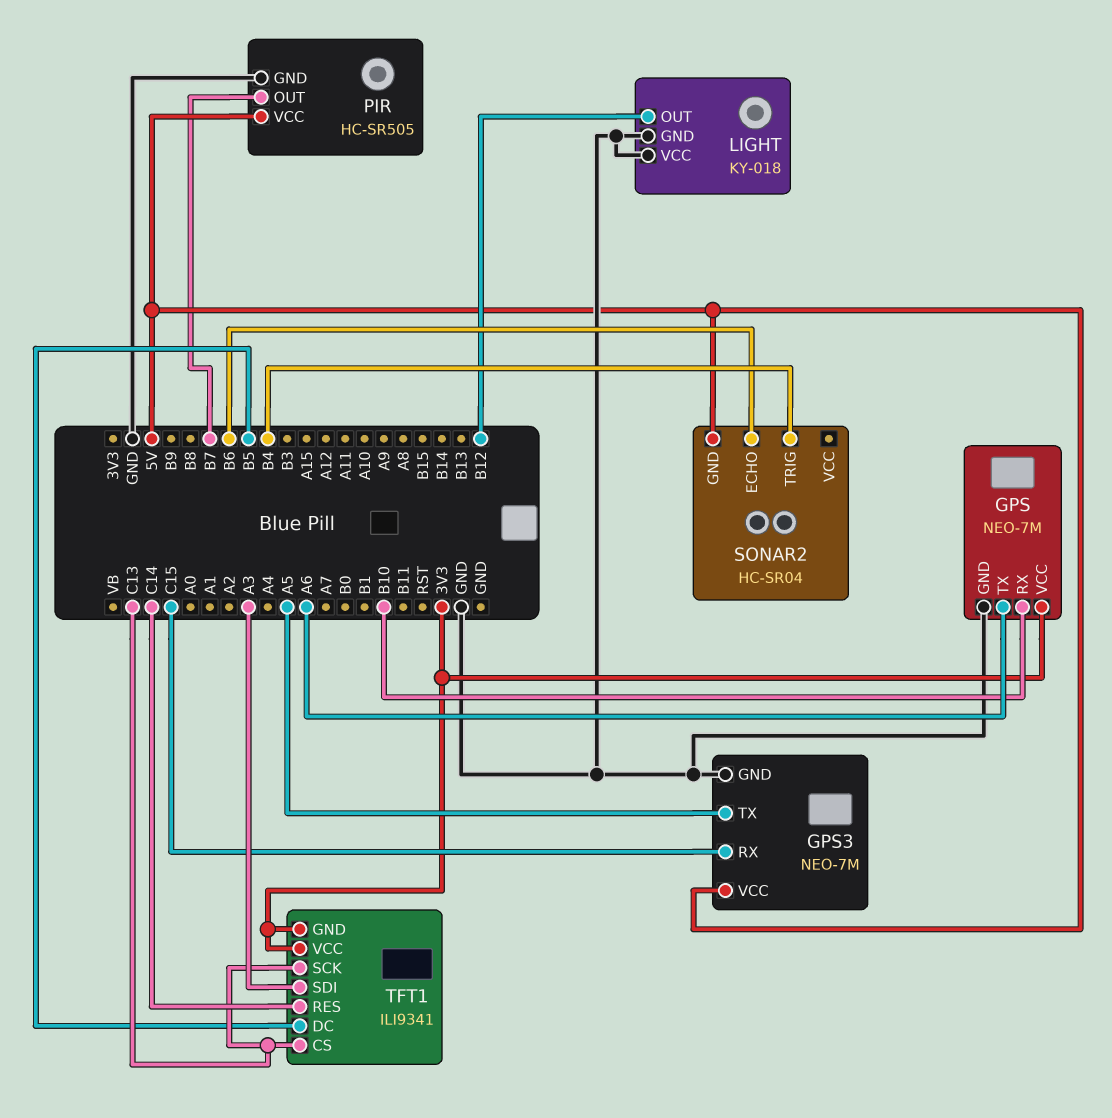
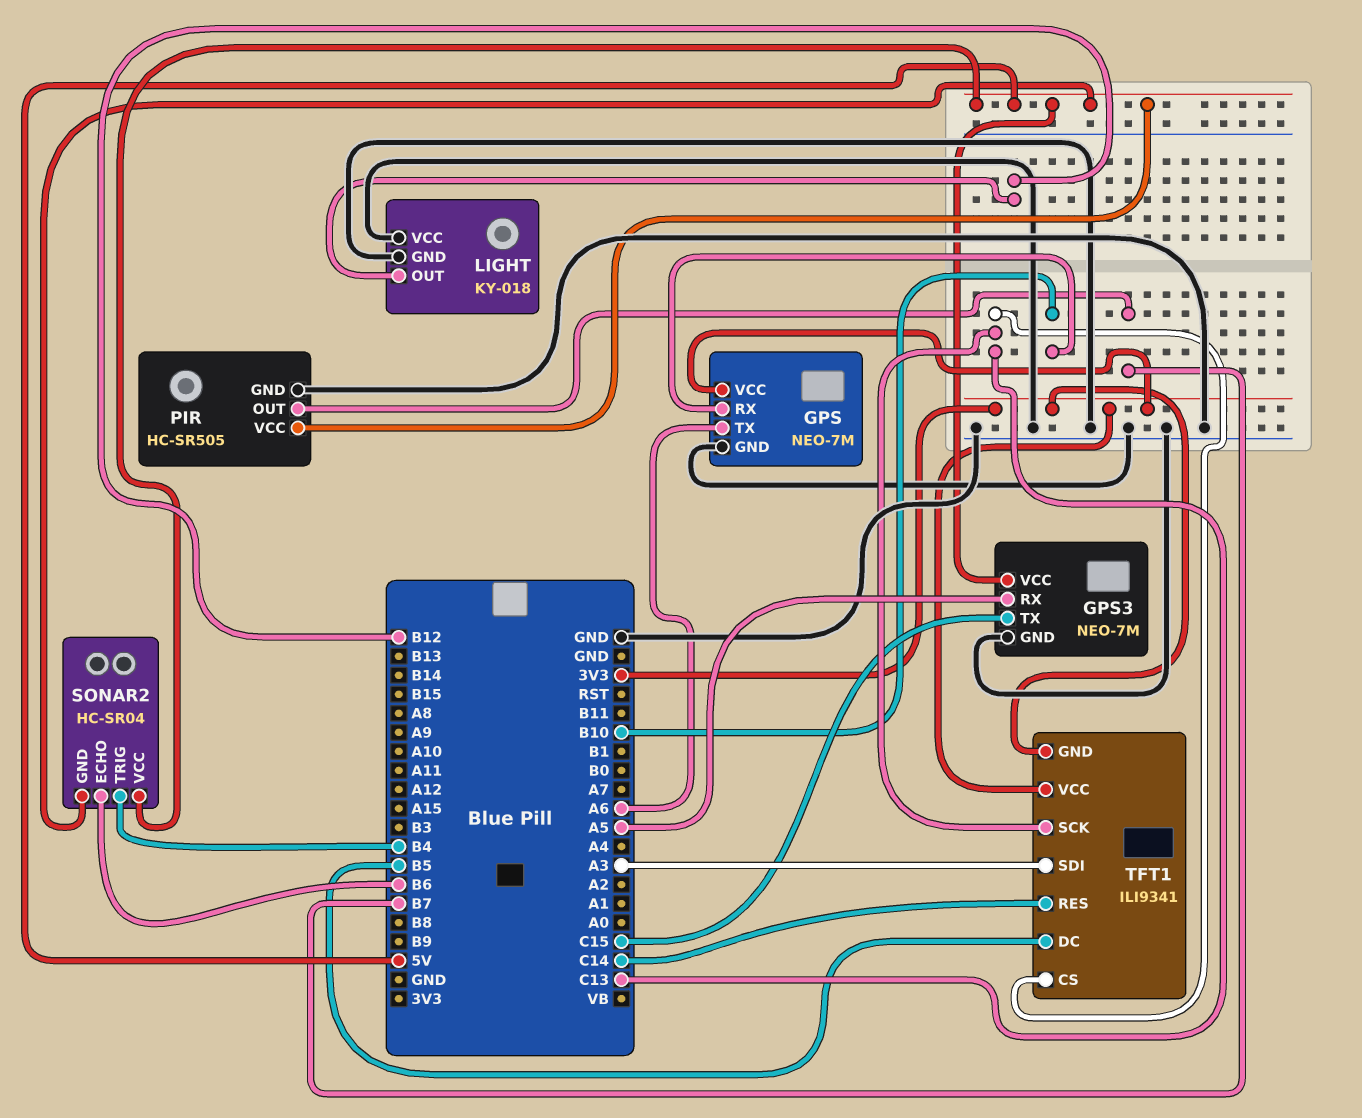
GPS3 pin RX: C15 -> A5
GPS3 pin TX: A5 -> C15
SONAR2 pin VCC: none -> 5V

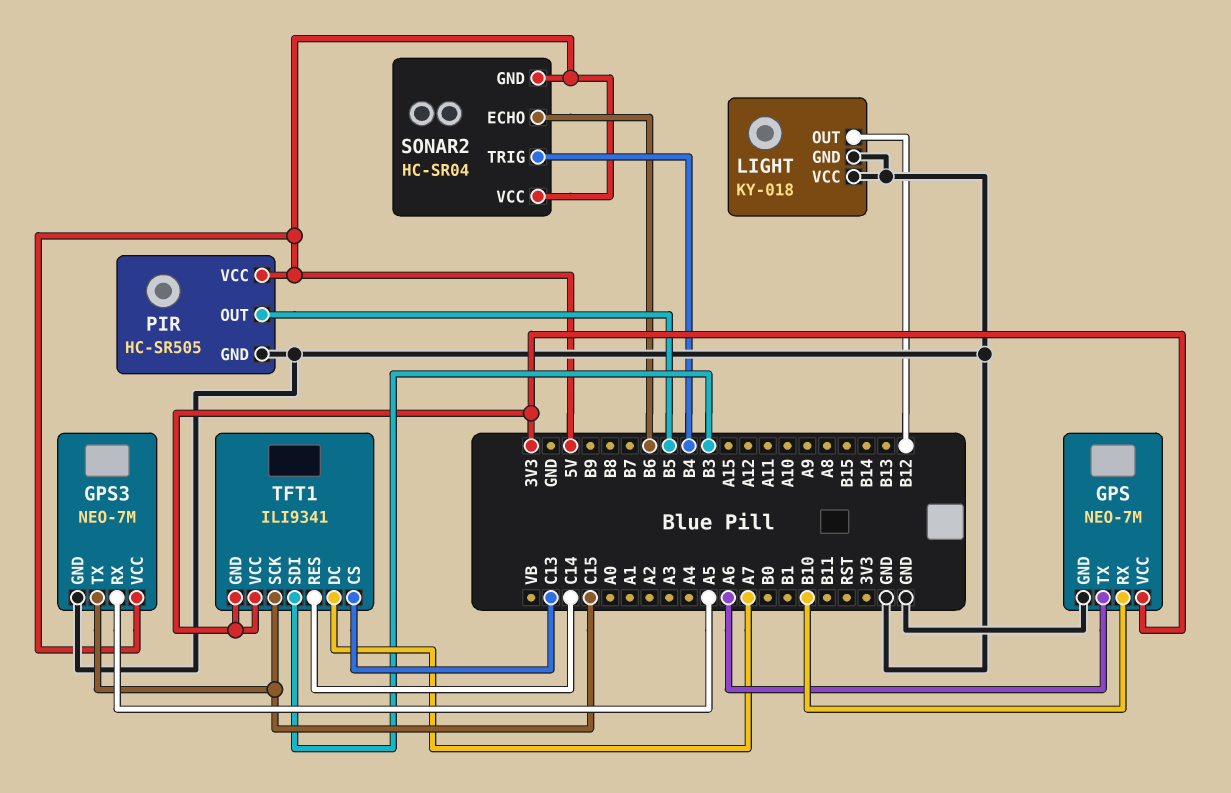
PIR pin OUT: B7 -> B5
TFT1 pin DC: B5 -> A7
TFT1 pin SCK: C13 -> C15
TFT1 pin SDI: A3 -> B3

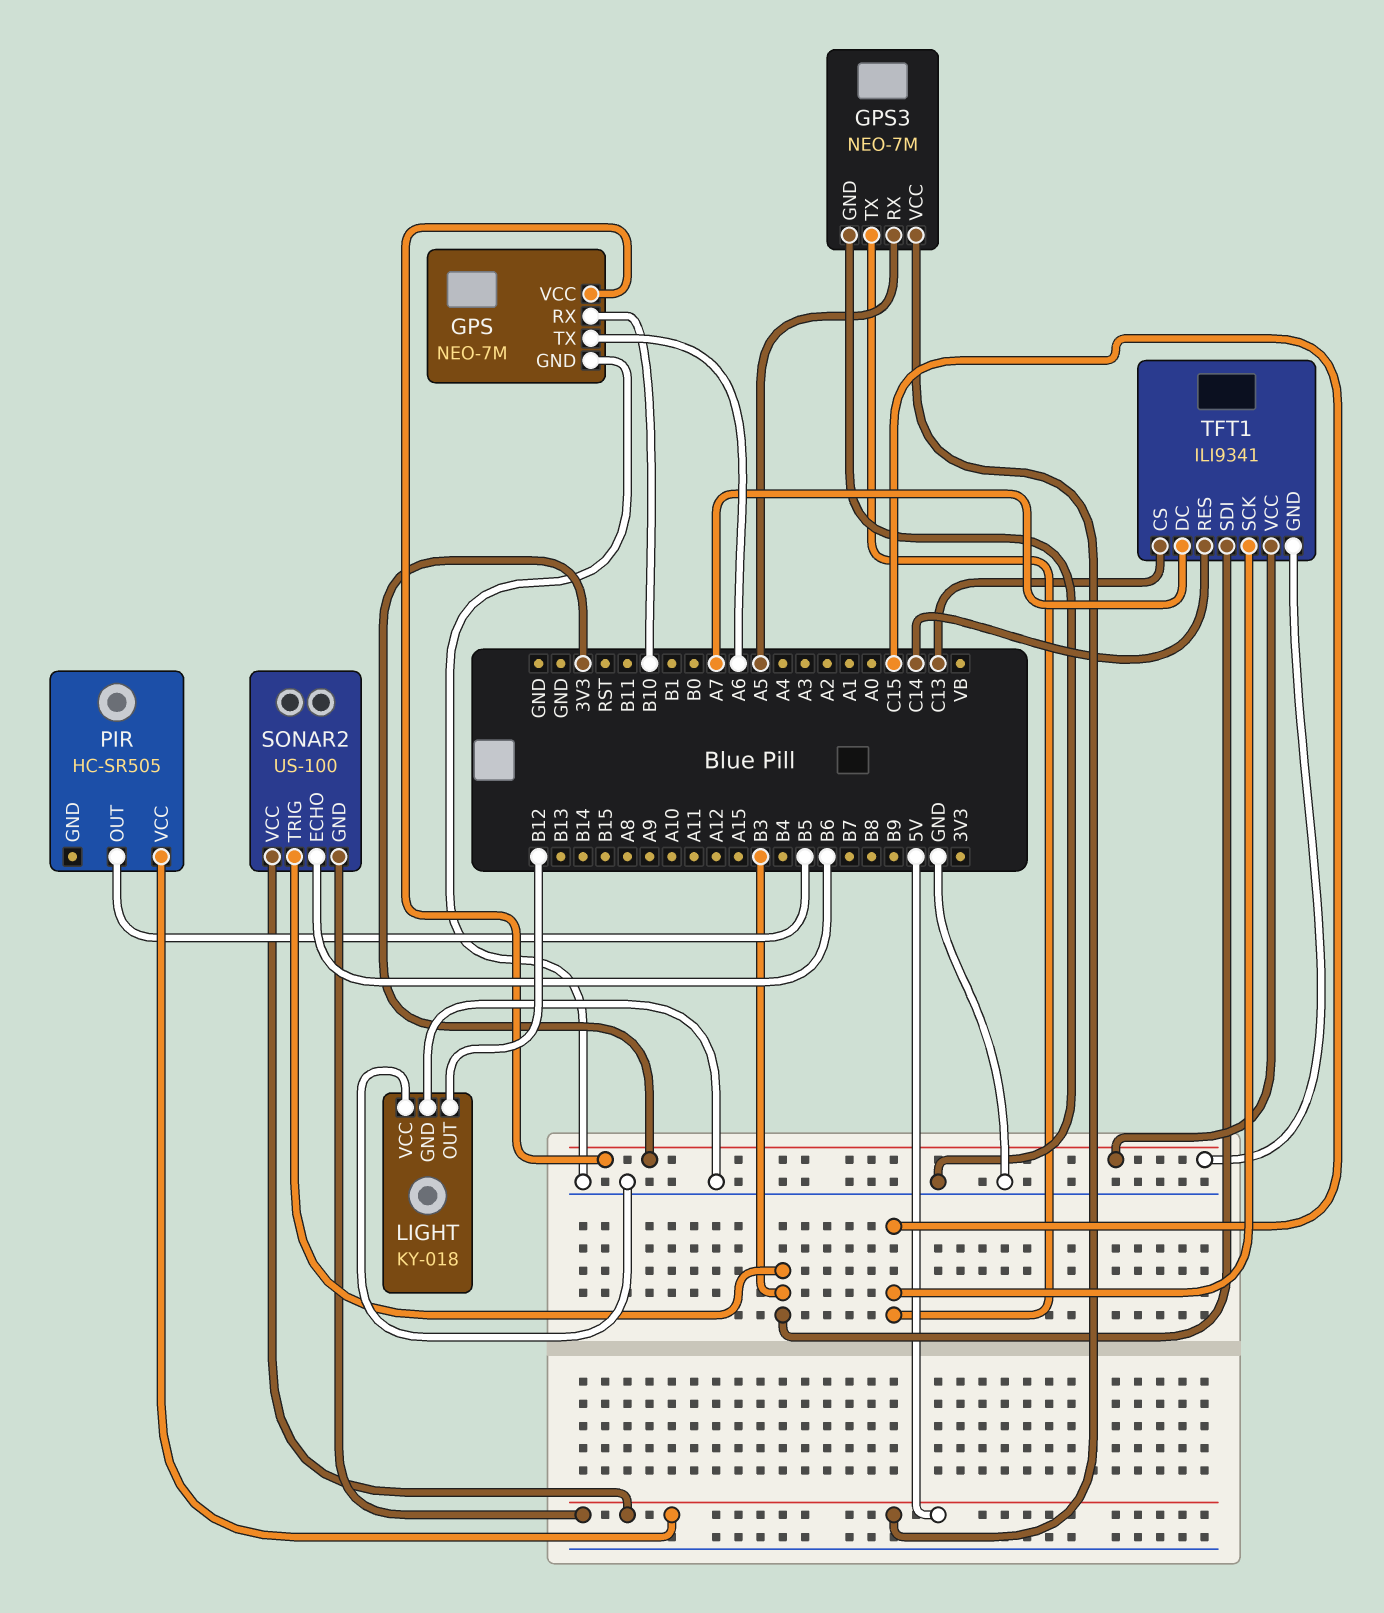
PIR pin GND: GND -> none
SONAR2: HC-SR04 -> US-100
SONAR2 pin TRIG: B4 -> B3

